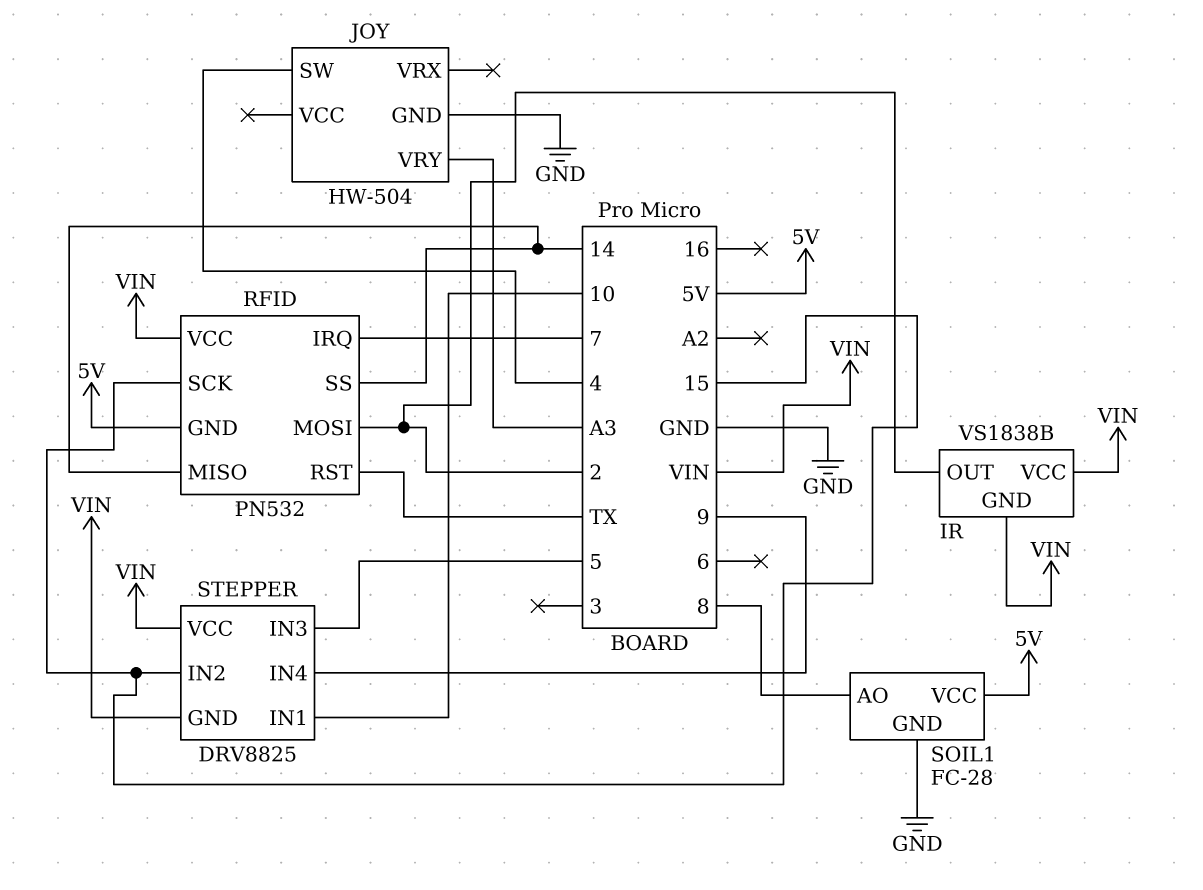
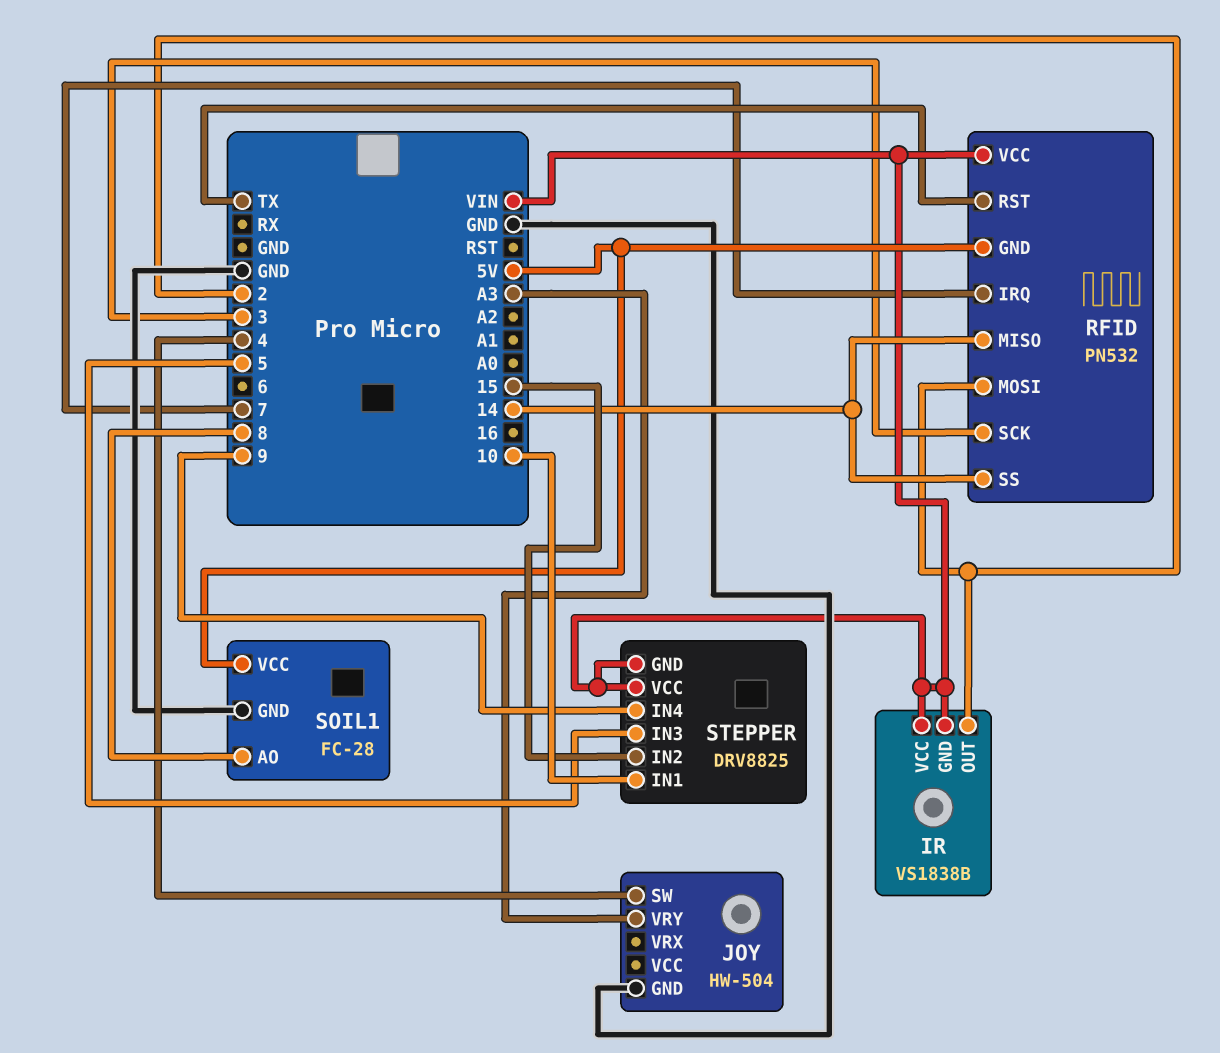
RFID pin SCK: 15 -> 3

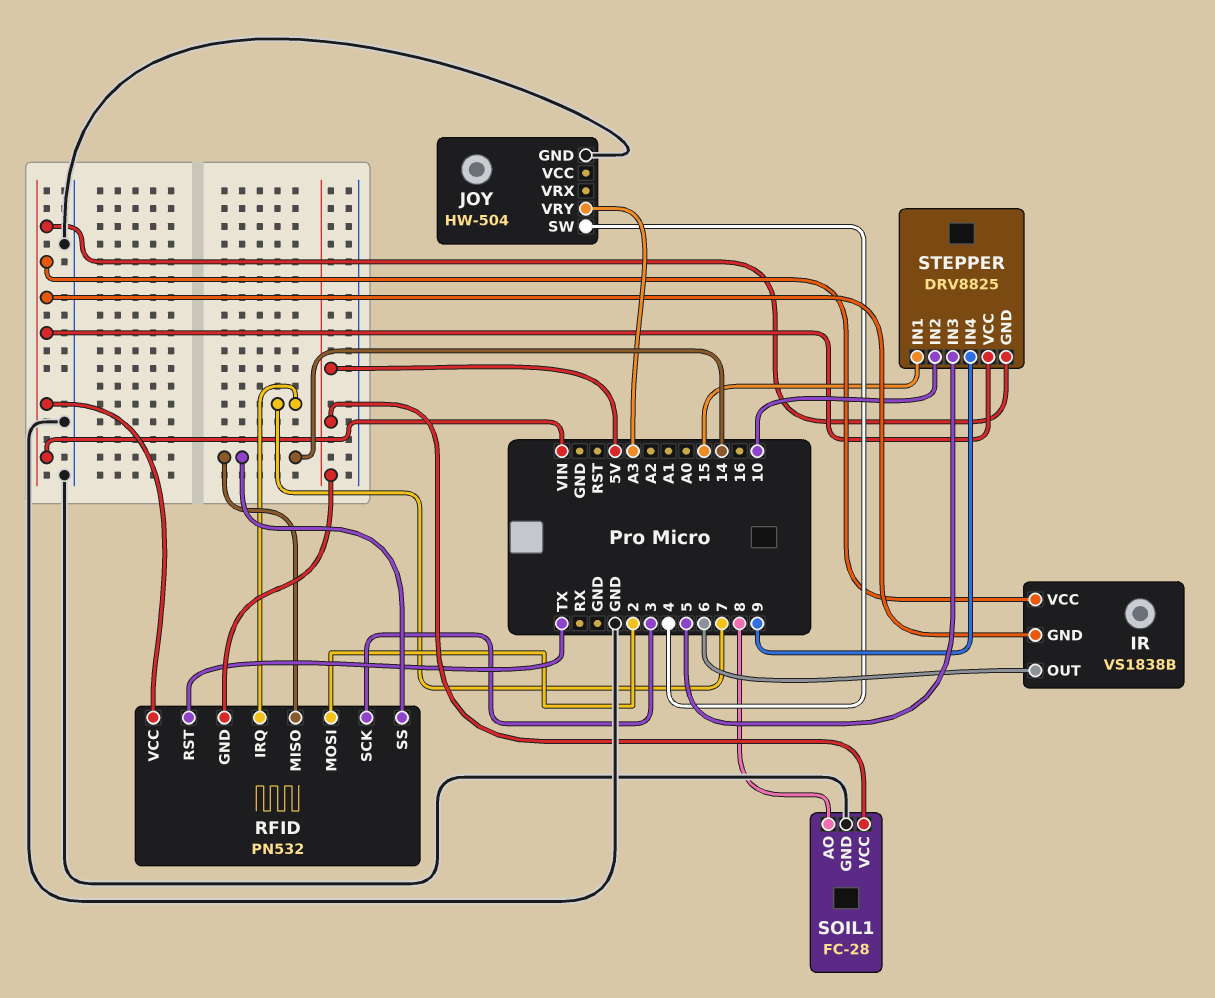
IR pin OUT: 2 -> 6
STEPPER pin IN1: 10 -> 15
STEPPER pin IN2: 15 -> 10

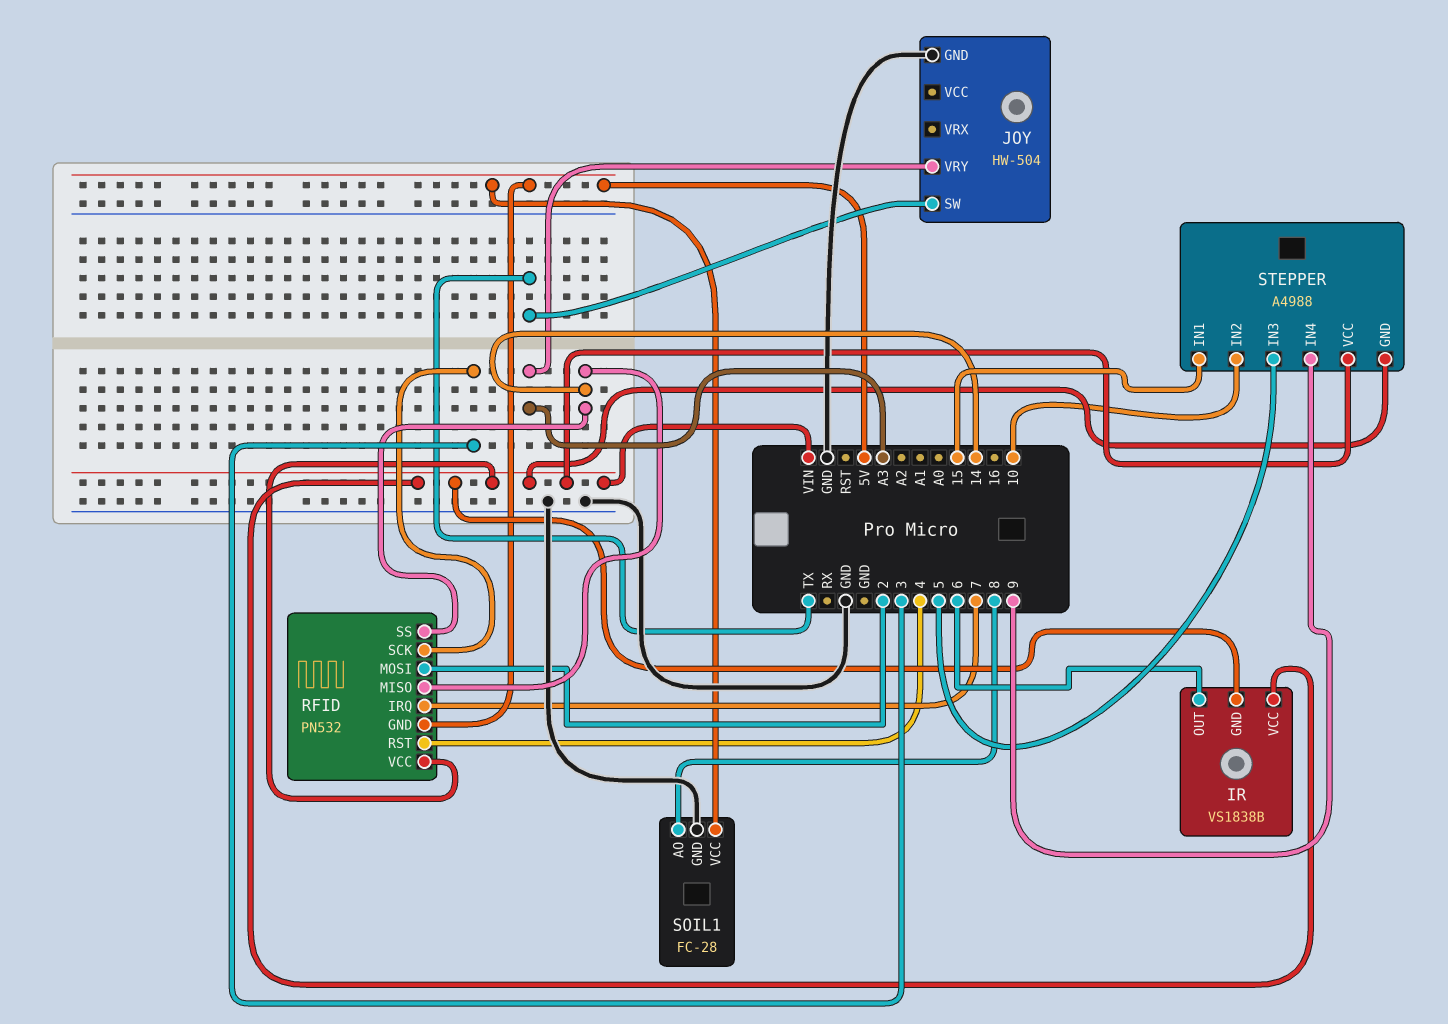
JOY pin SW: 4 -> TX
RFID pin RST: TX -> 4
STEPPER: DRV8825 -> A4988

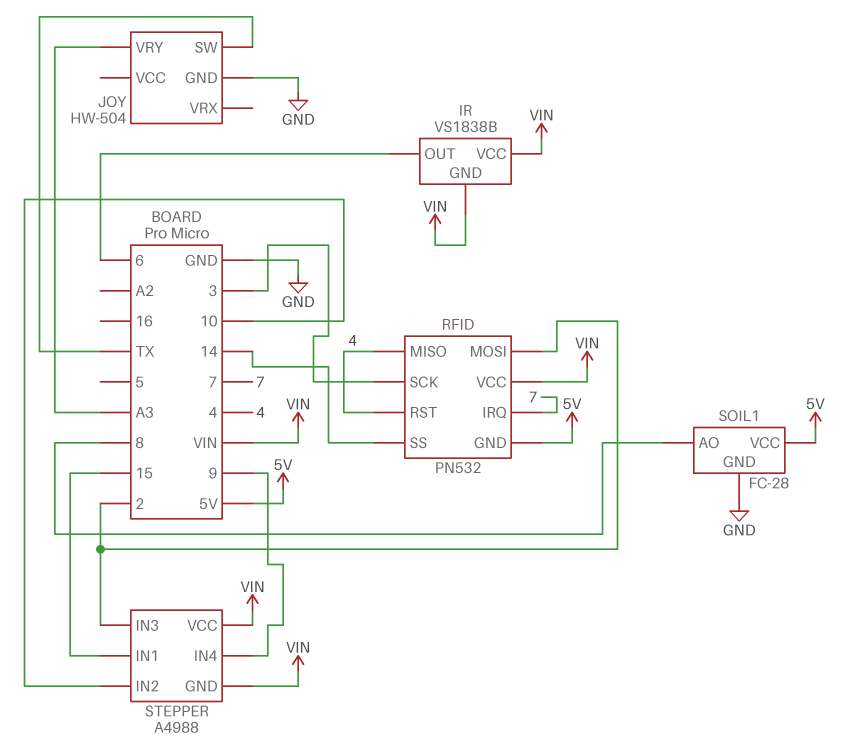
RFID pin MISO: 14 -> 4
STEPPER pin IN3: 5 -> 2

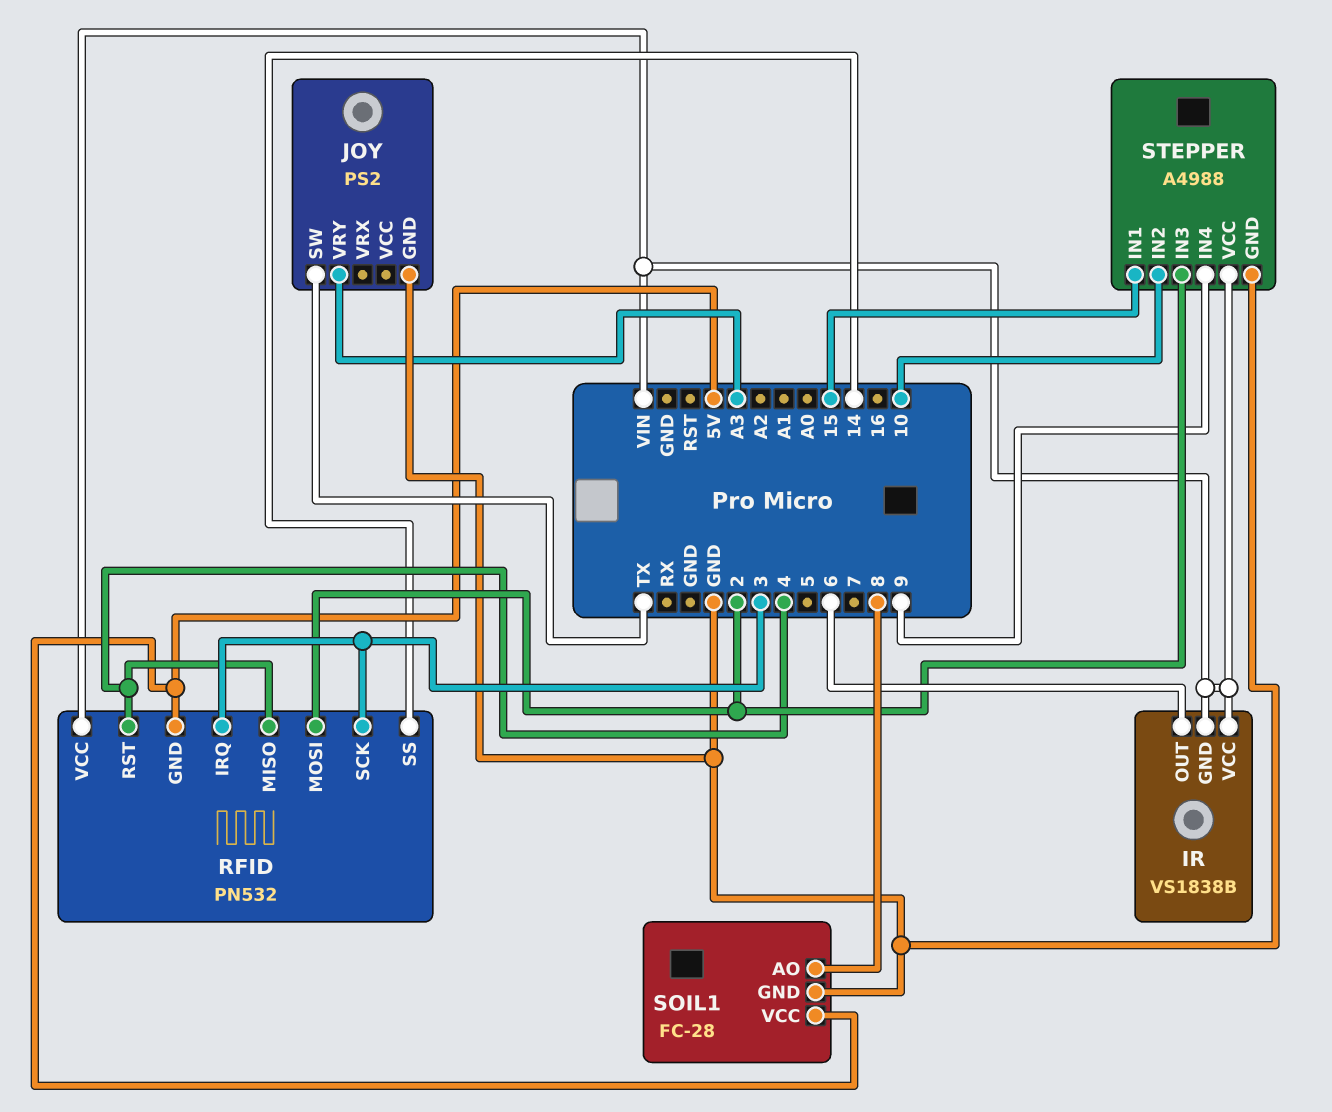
JOY: HW-504 -> PS2
RFID pin IRQ: 7 -> 3
STEPPER pin GND: VIN -> GND

